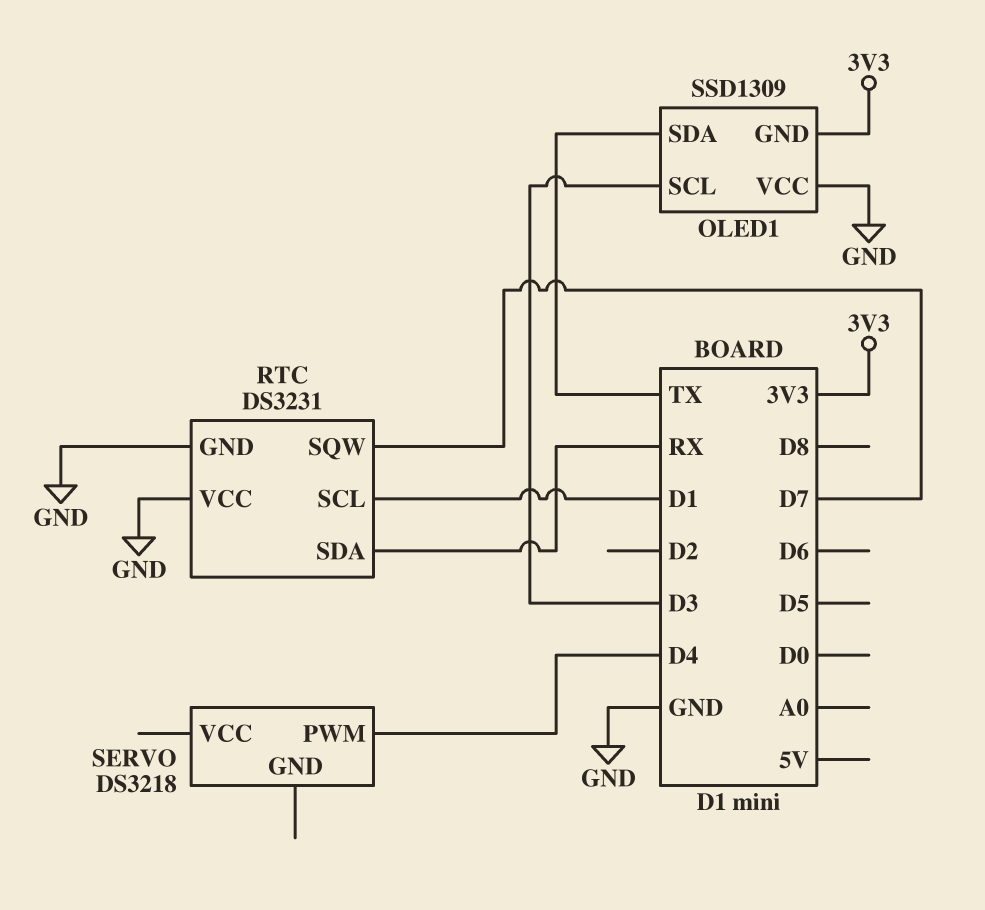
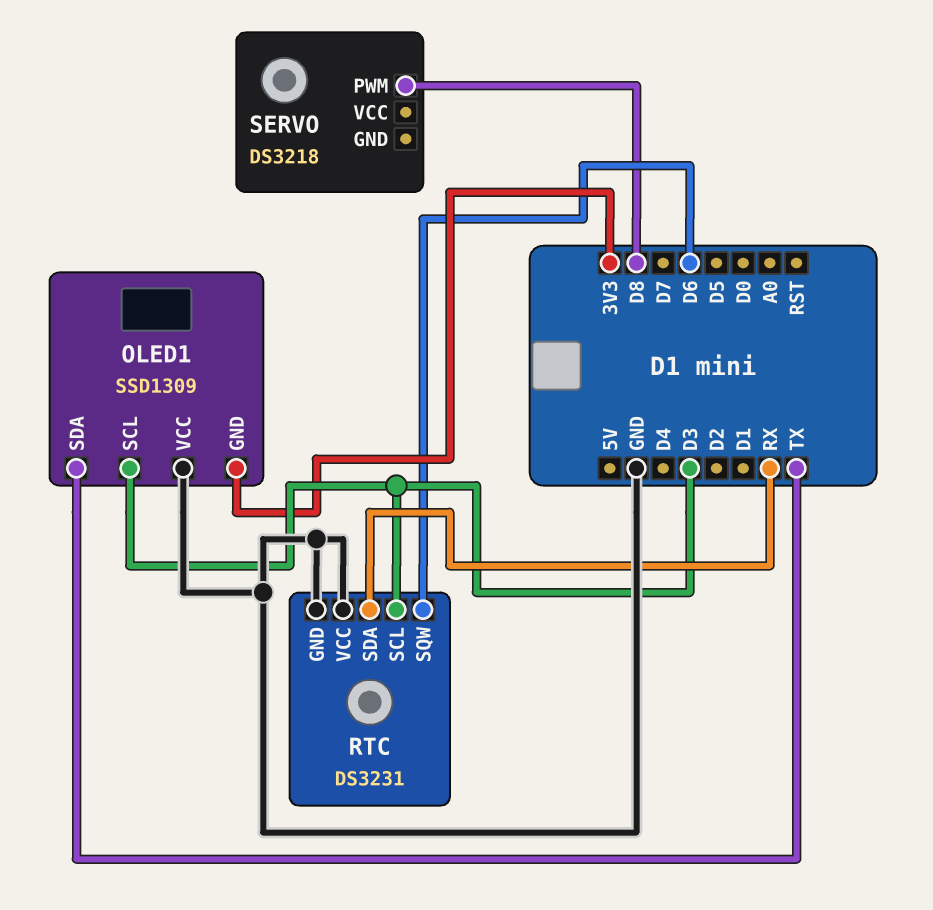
RTC pin SCL: D1 -> D3
RTC pin SQW: D7 -> D6
SERVO pin PWM: D4 -> D8

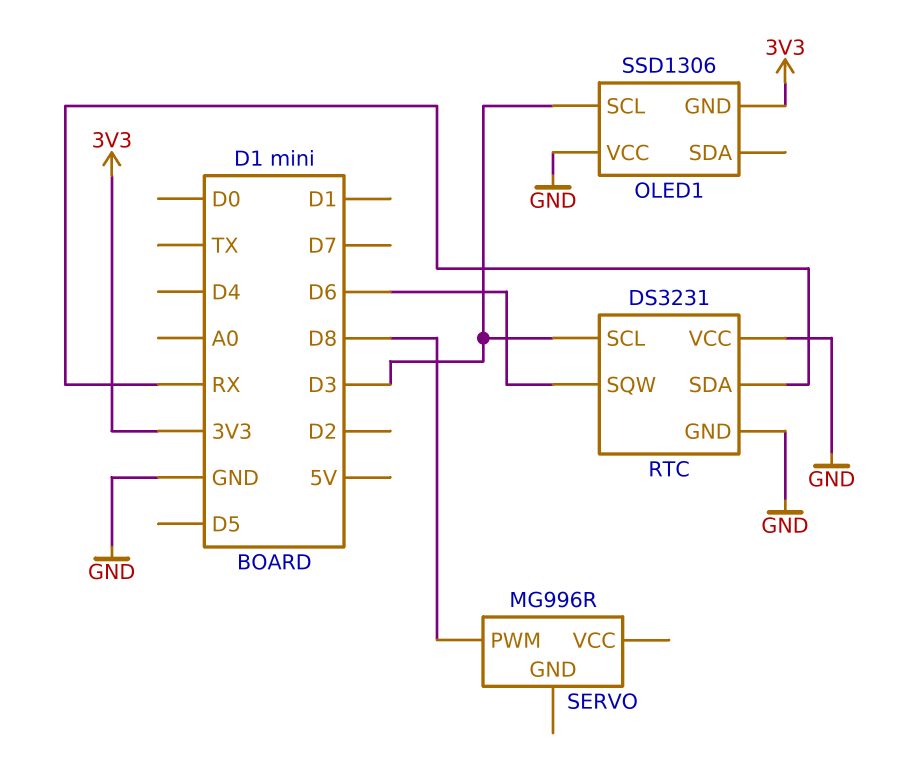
OLED1: SSD1309 -> SSD1306
OLED1 pin SDA: TX -> none
SERVO: DS3218 -> MG996R

